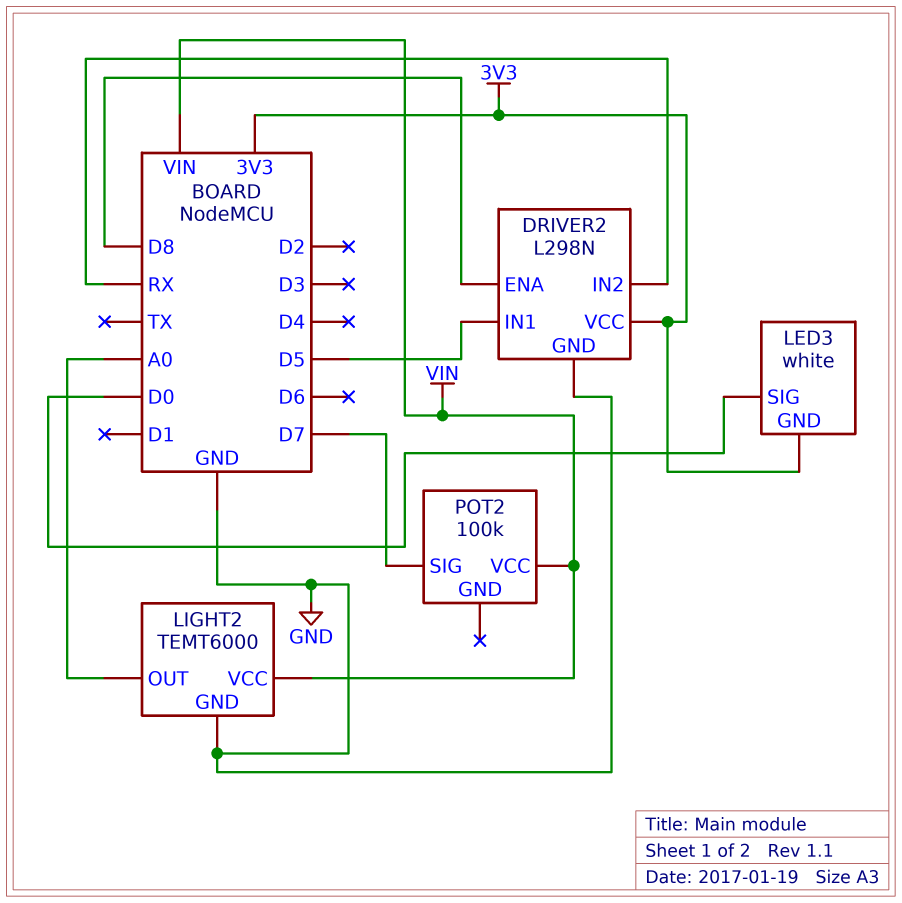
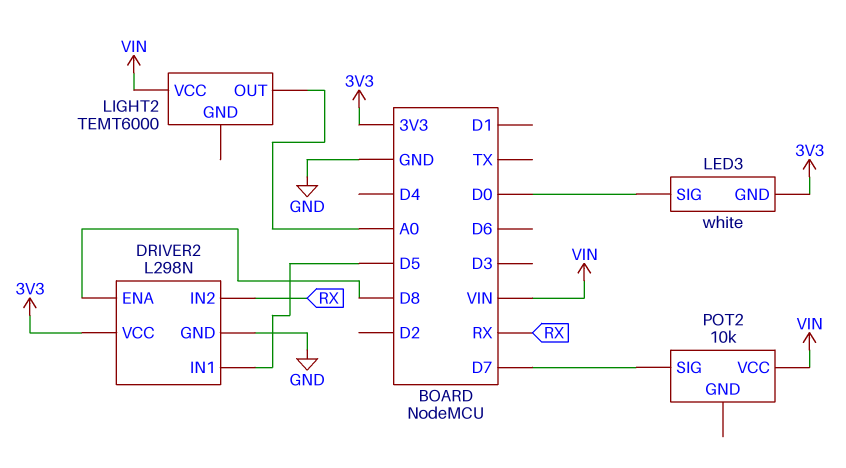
LIGHT2 pin GND: GND -> none
POT2: 100k -> 10k

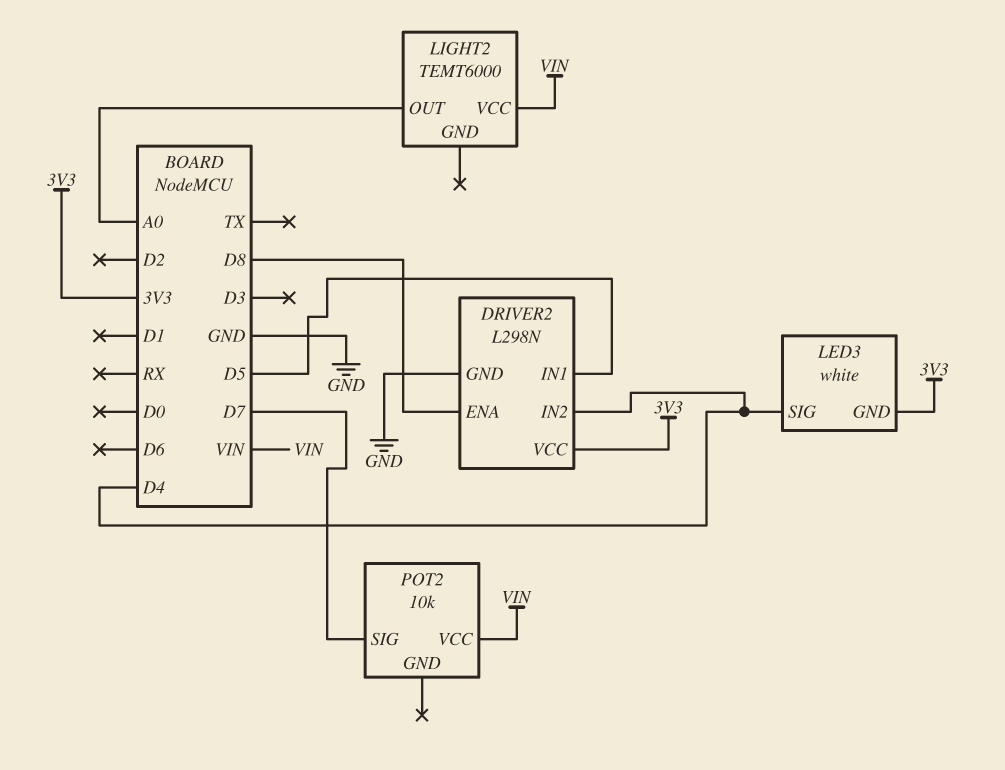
DRIVER2 pin IN2: RX -> D4
LED3 pin SIG: D0 -> D4

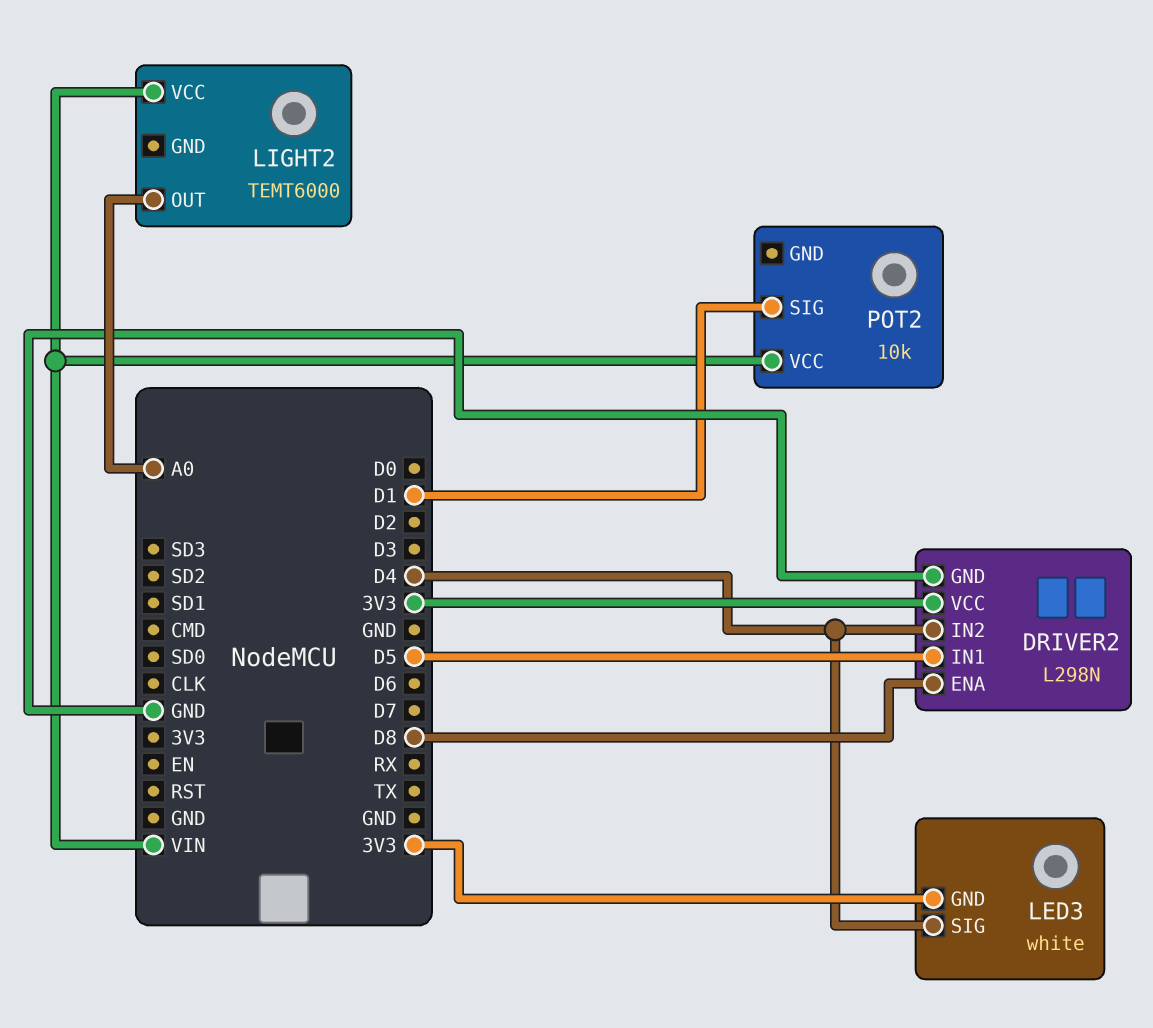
POT2 pin SIG: D7 -> D1

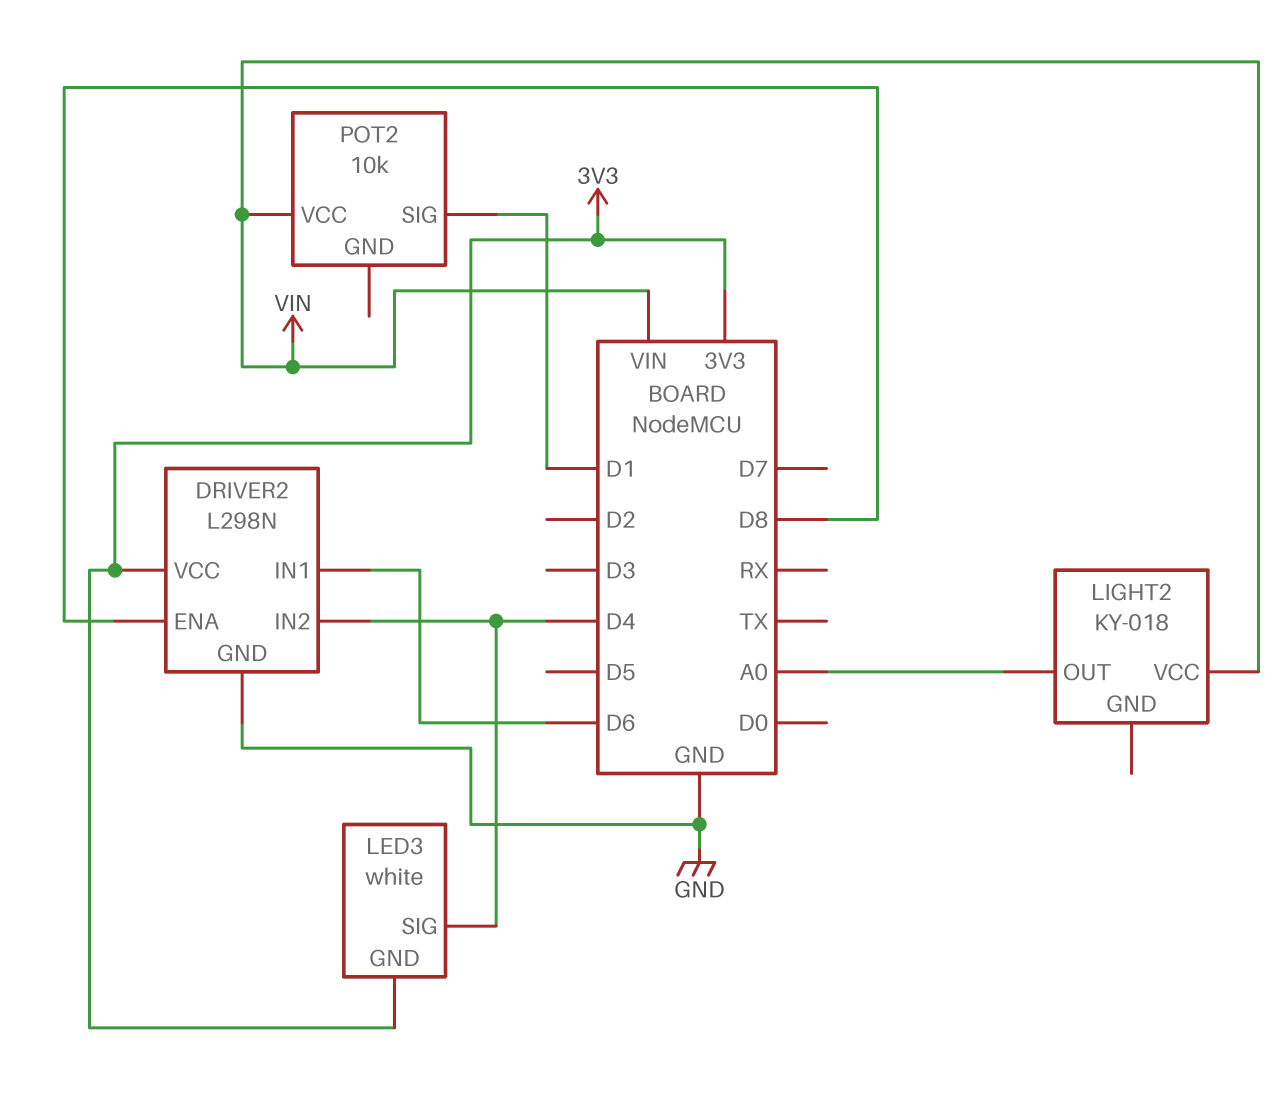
DRIVER2 pin IN1: D5 -> D6
LIGHT2: TEMT6000 -> KY-018

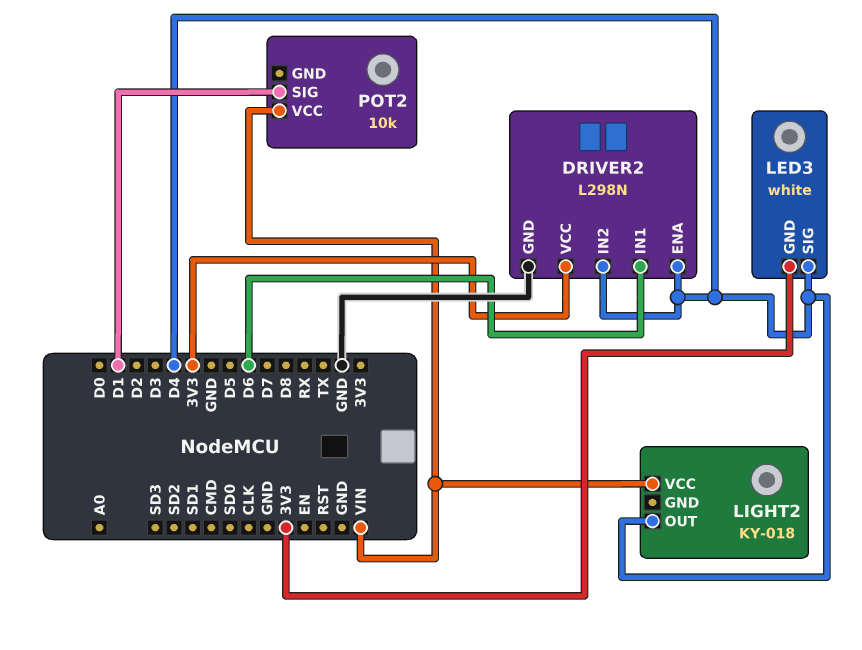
DRIVER2 pin ENA: D8 -> D4
LIGHT2 pin OUT: A0 -> D4

